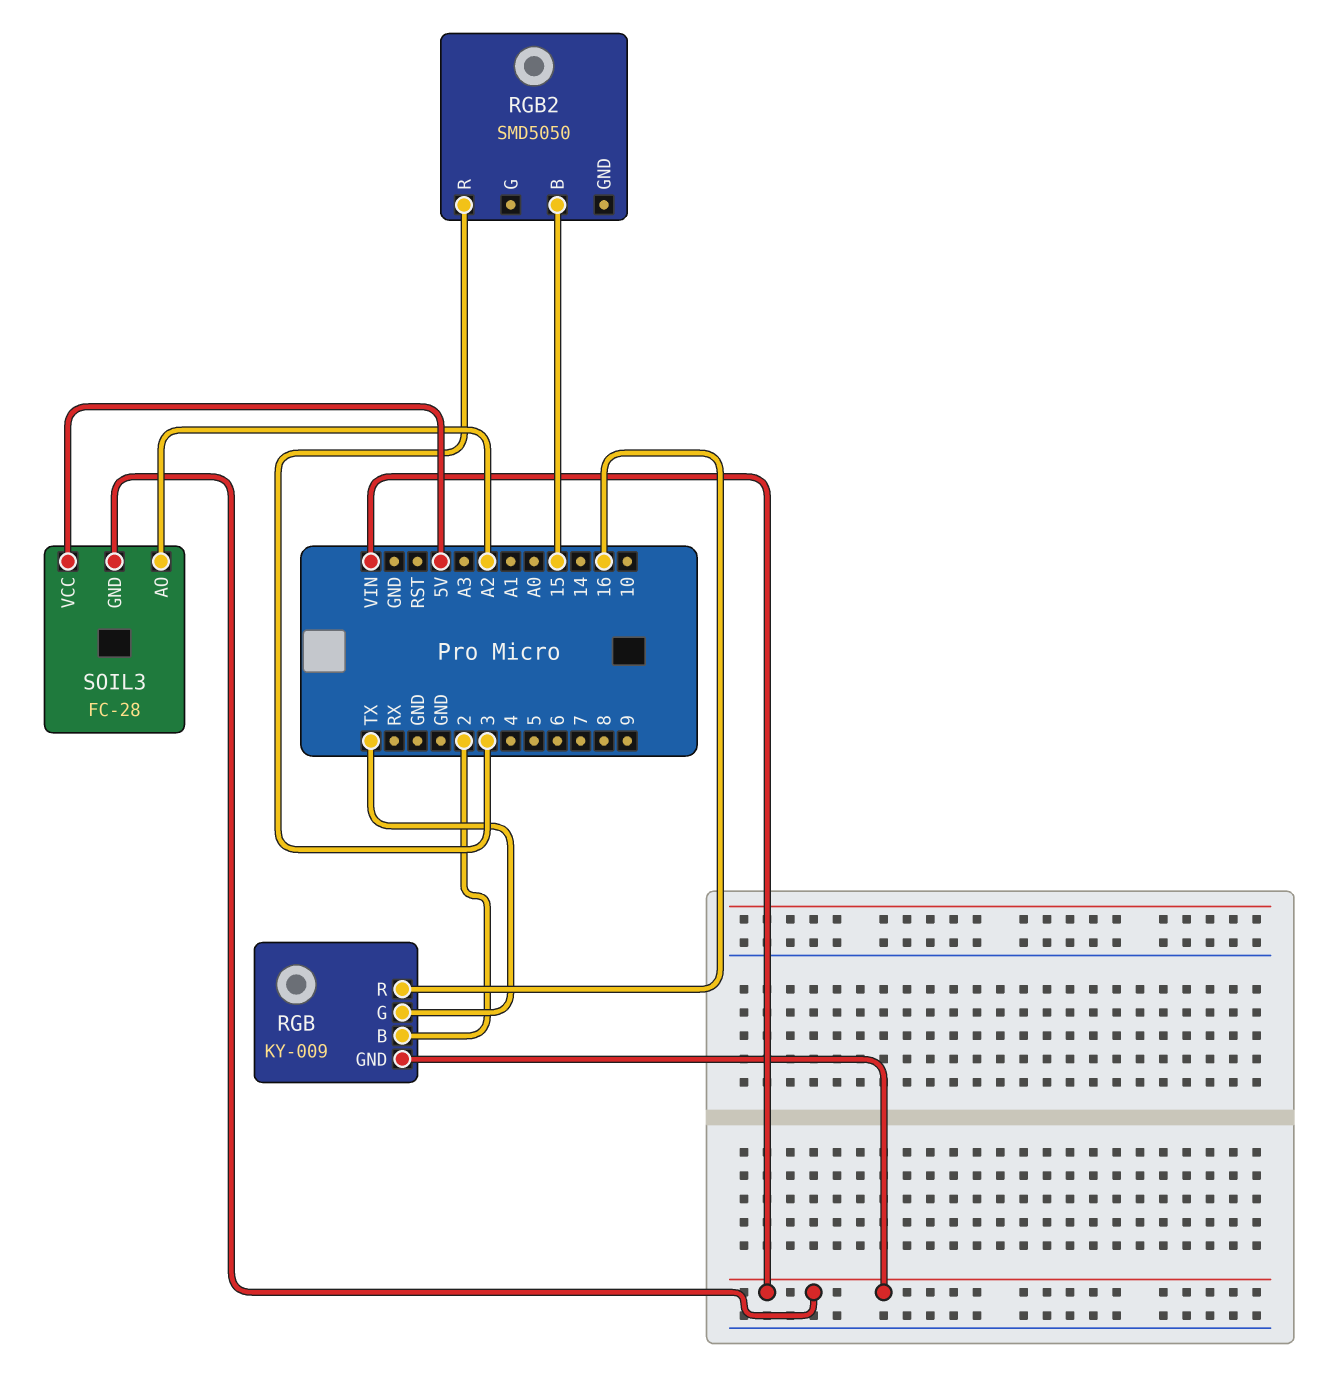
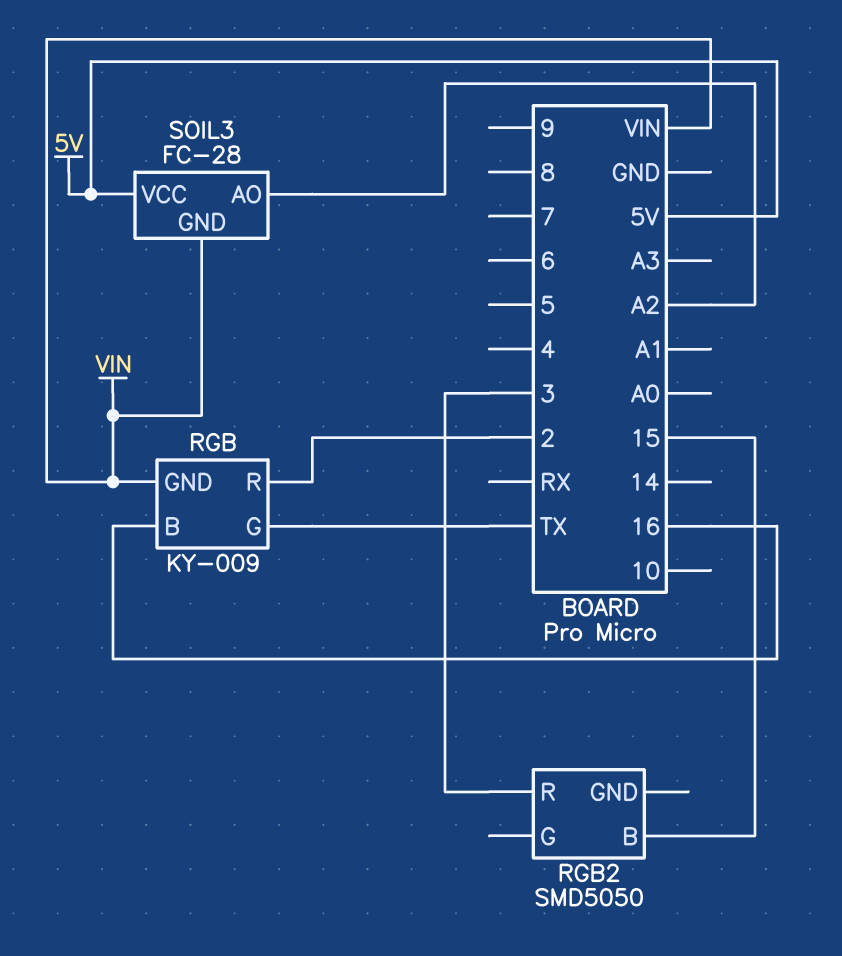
RGB pin B: 2 -> 16
RGB pin R: 16 -> 2

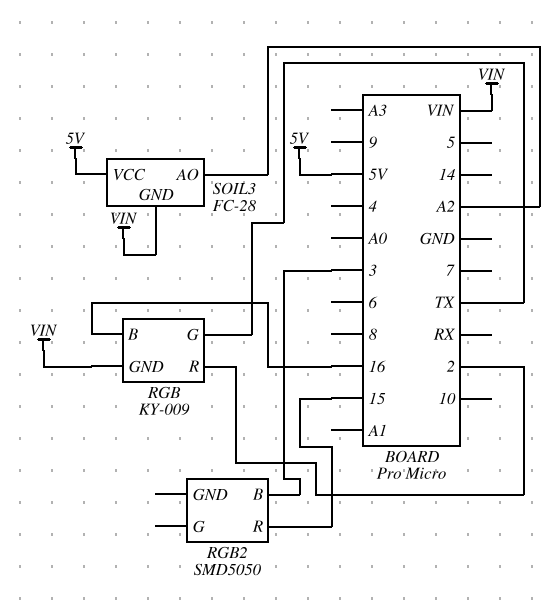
RGB2 pin B: 15 -> 3
RGB2 pin R: 3 -> 15

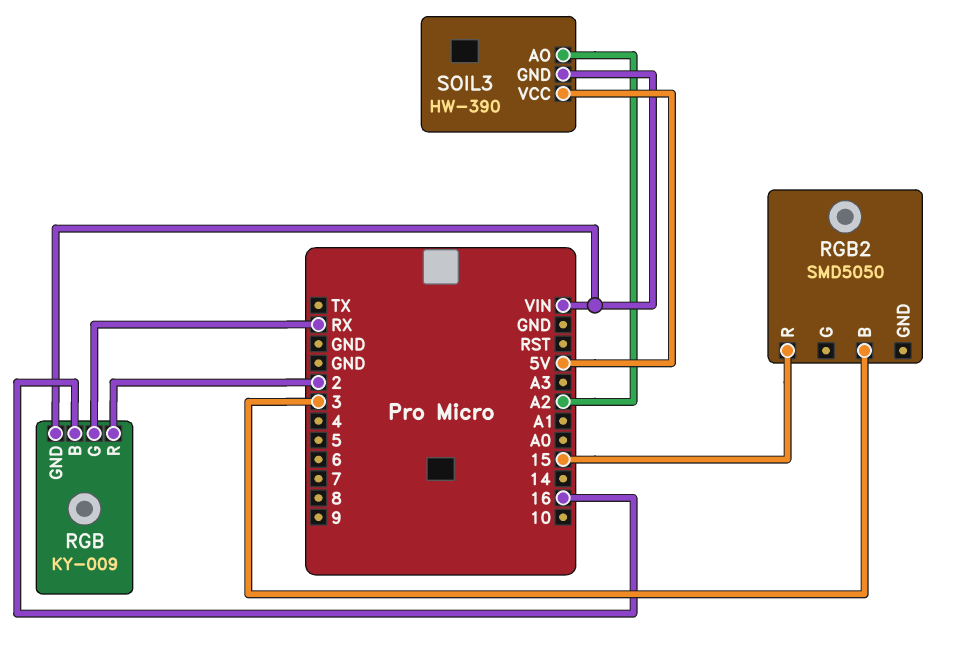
RGB pin G: TX -> RX
SOIL3: FC-28 -> HW-390

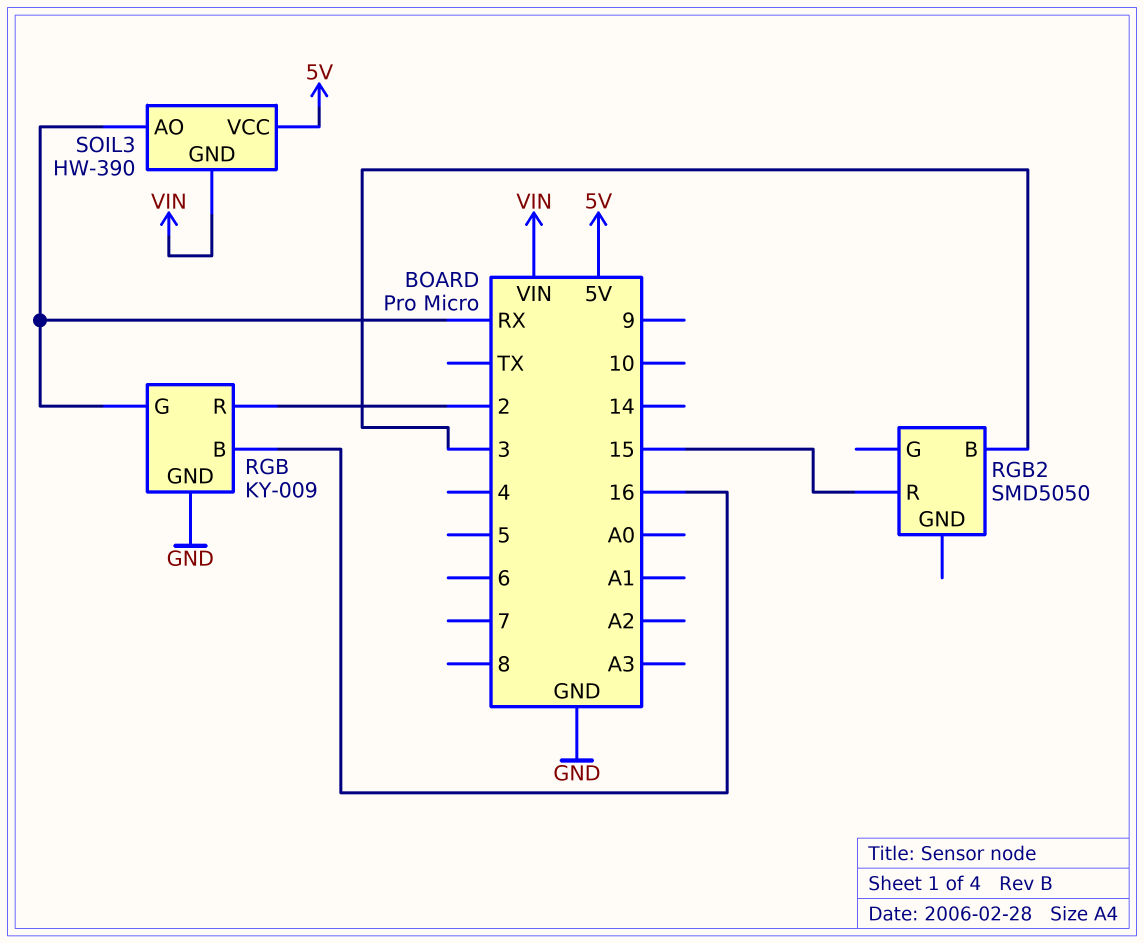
RGB pin GND: VIN -> GND
SOIL3 pin AO: A2 -> RX

